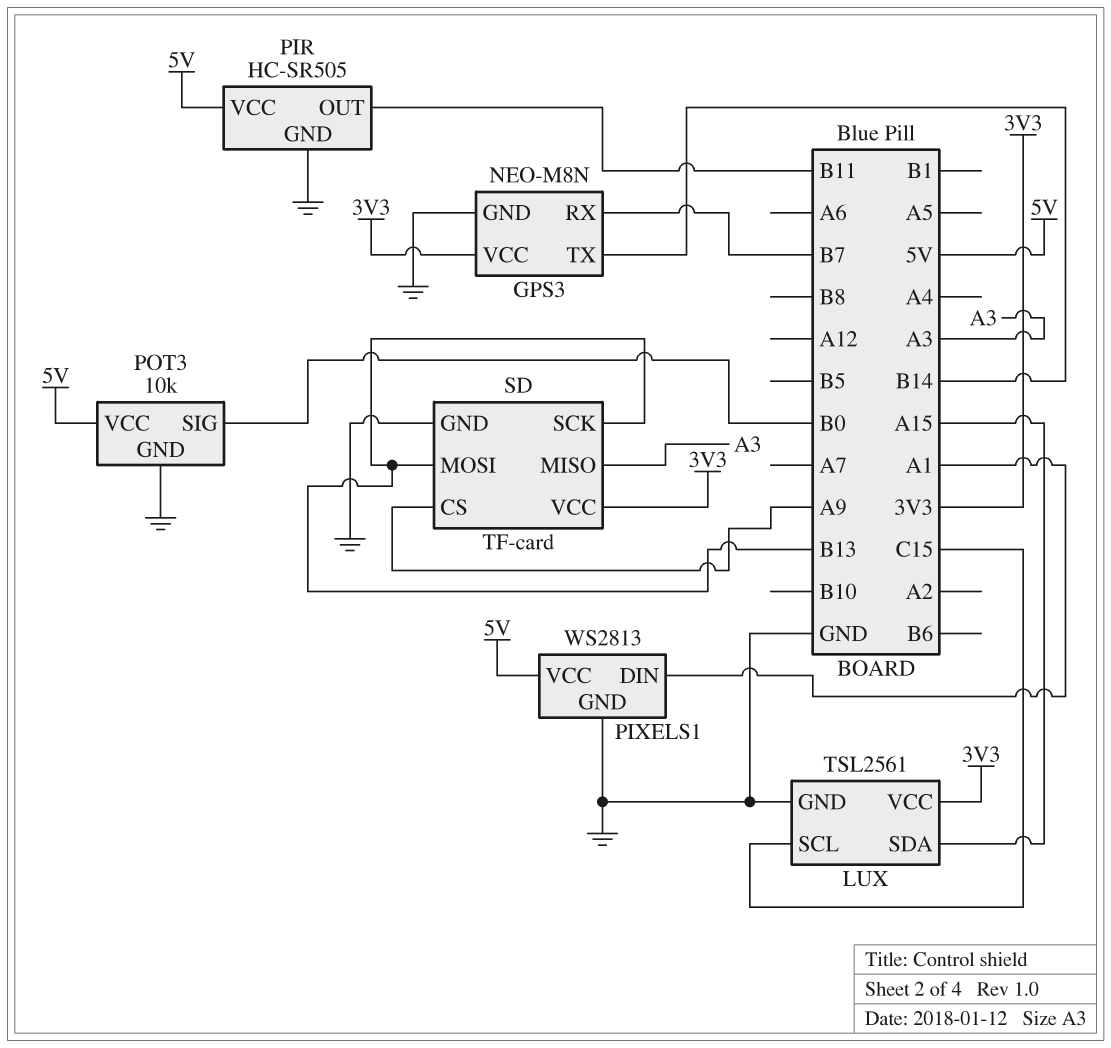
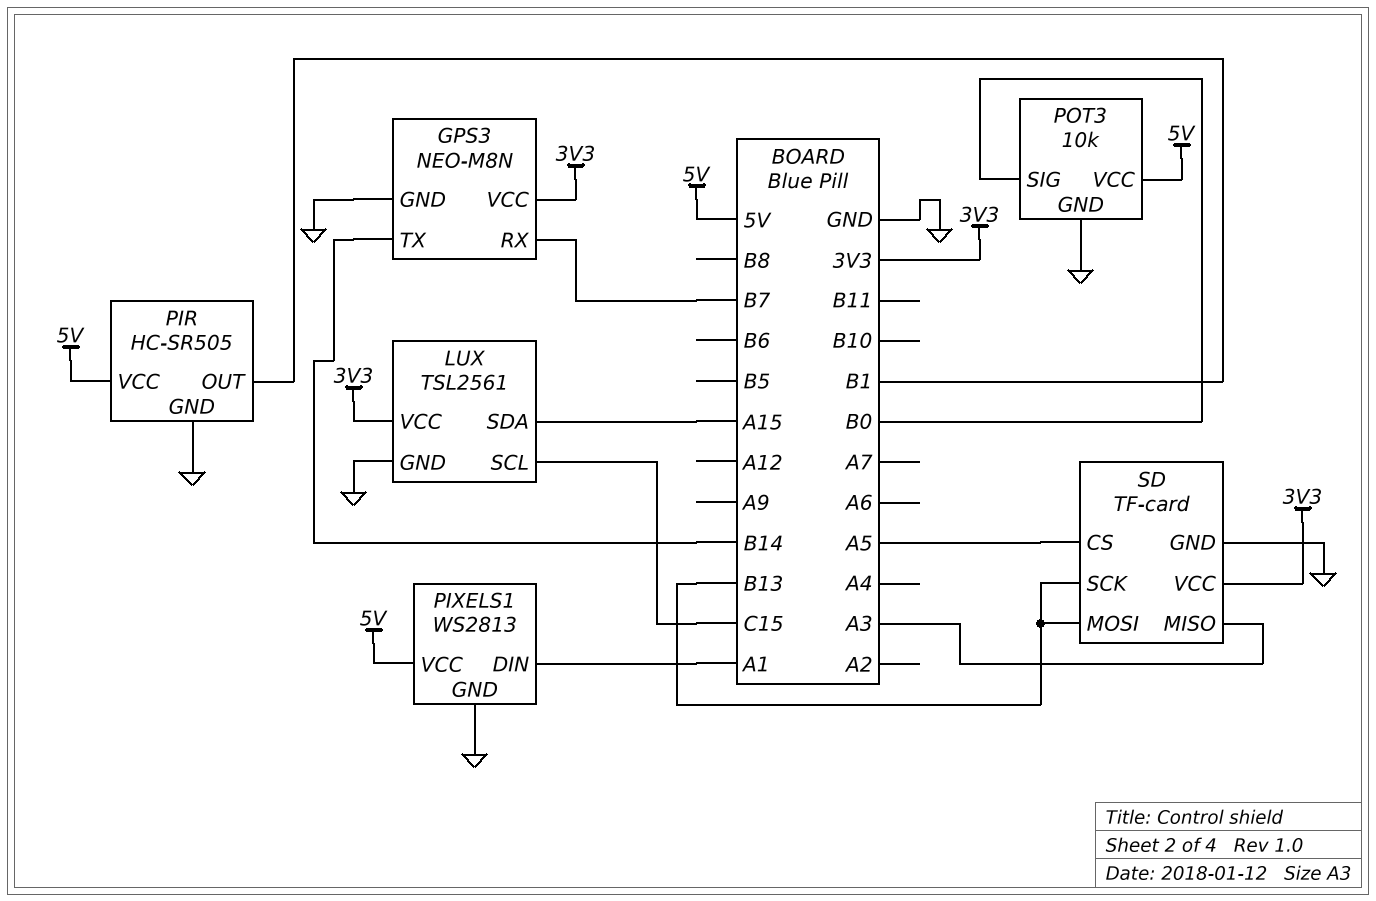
PIR pin OUT: B11 -> B1
SD pin CS: A9 -> A5

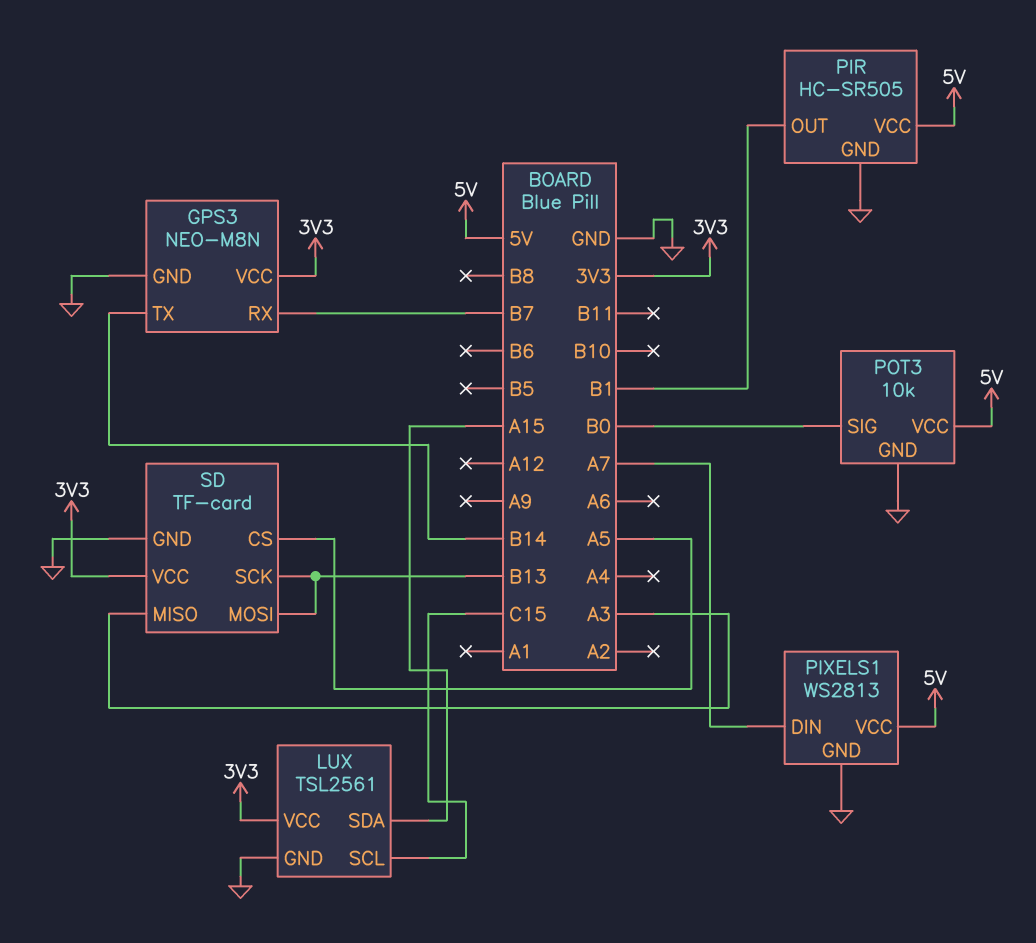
PIXELS1 pin DIN: A1 -> A7

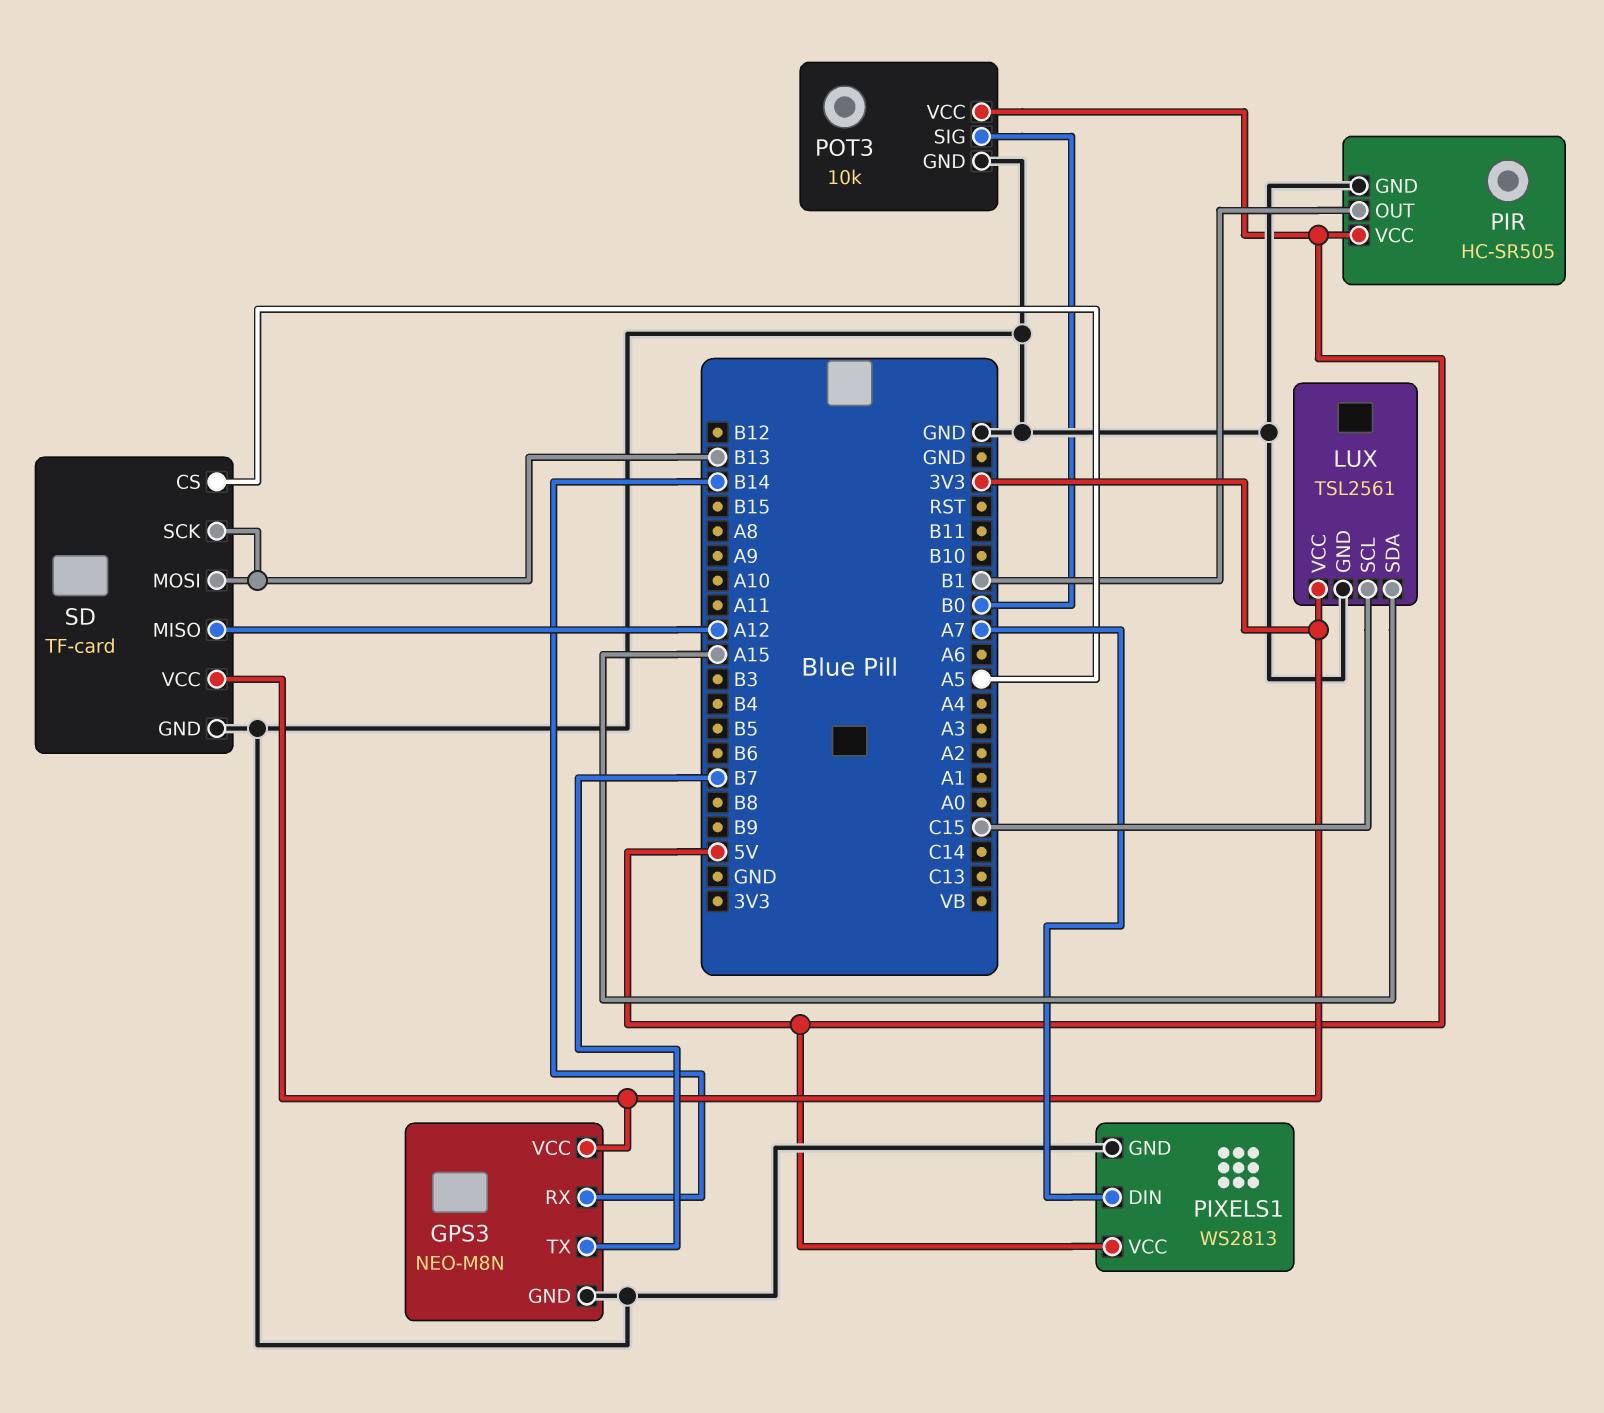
GPS3 pin RX: B7 -> B14
GPS3 pin TX: B14 -> B7
SD pin MISO: A3 -> A12

